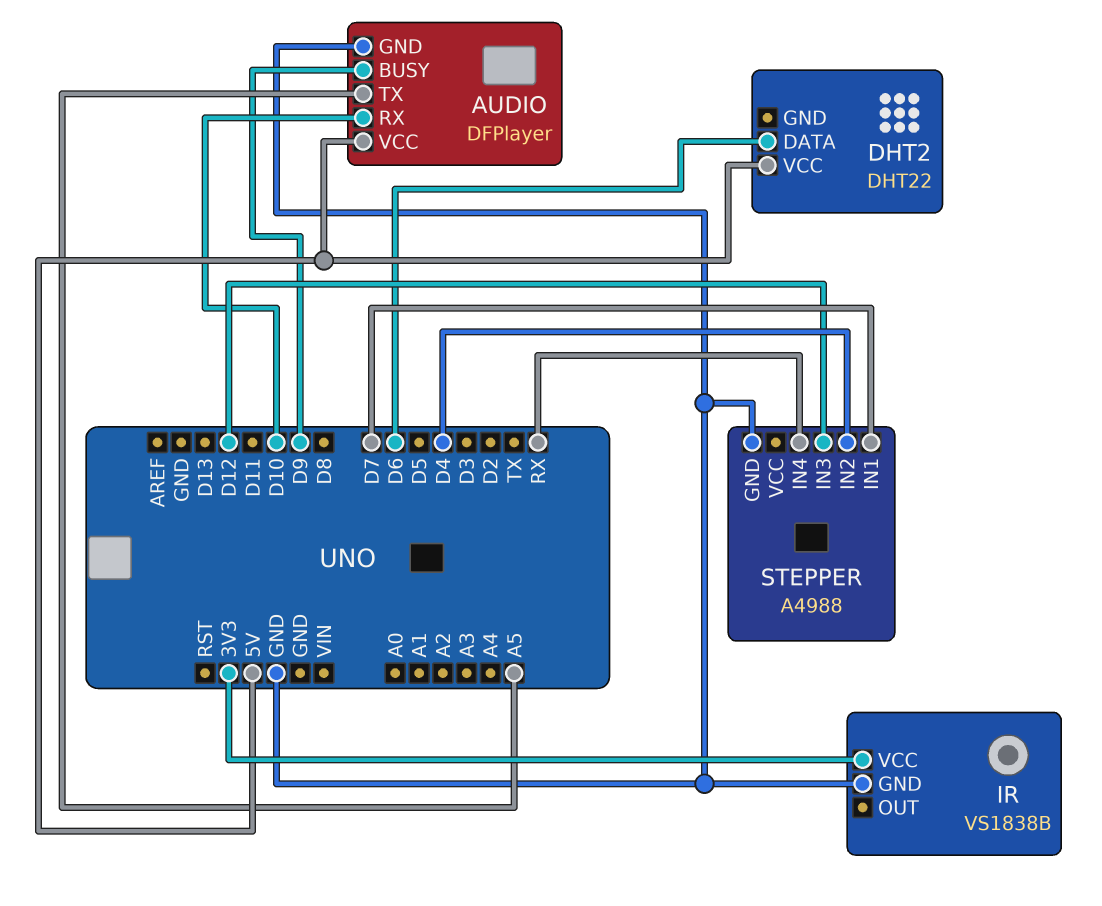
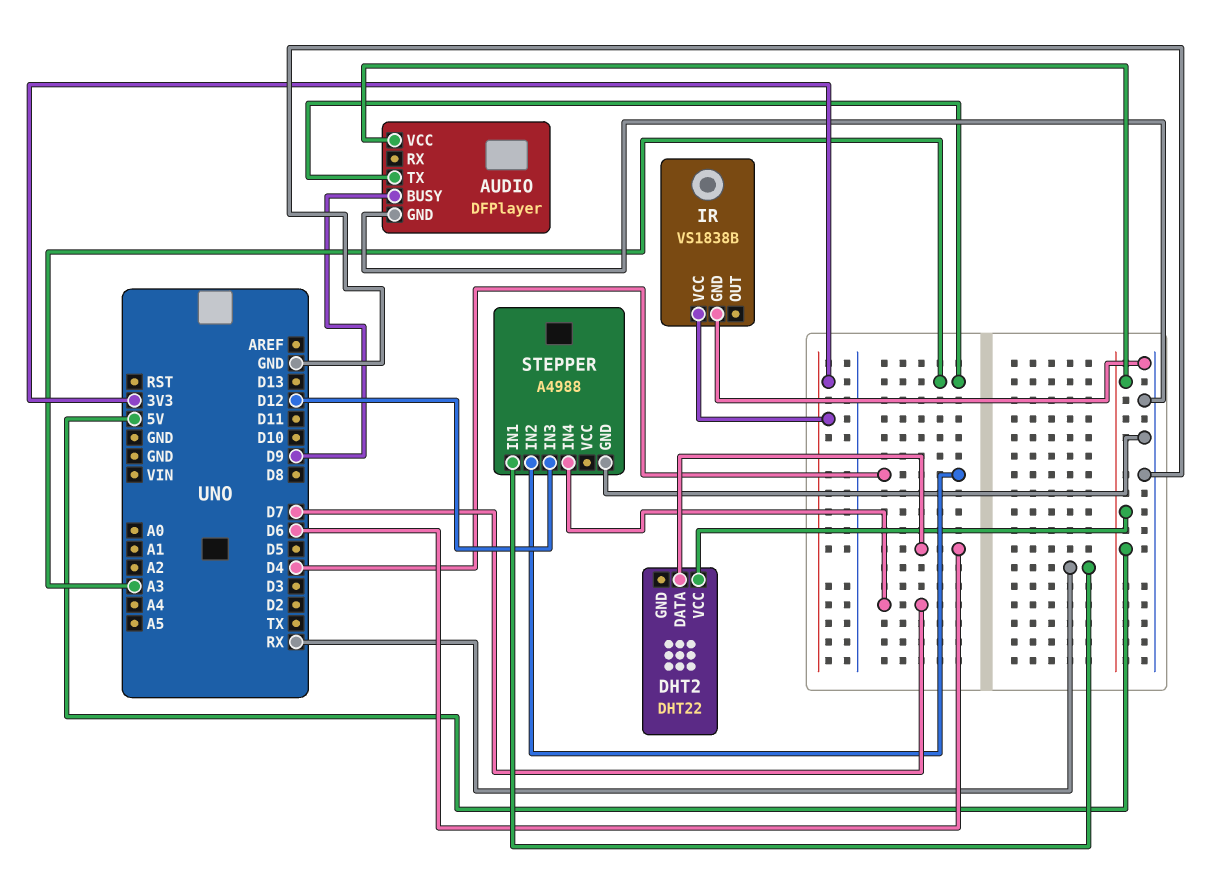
AUDIO pin RX: D10 -> none
AUDIO pin TX: A5 -> A3
STEPPER pin IN1: D7 -> RX
STEPPER pin IN4: RX -> D7

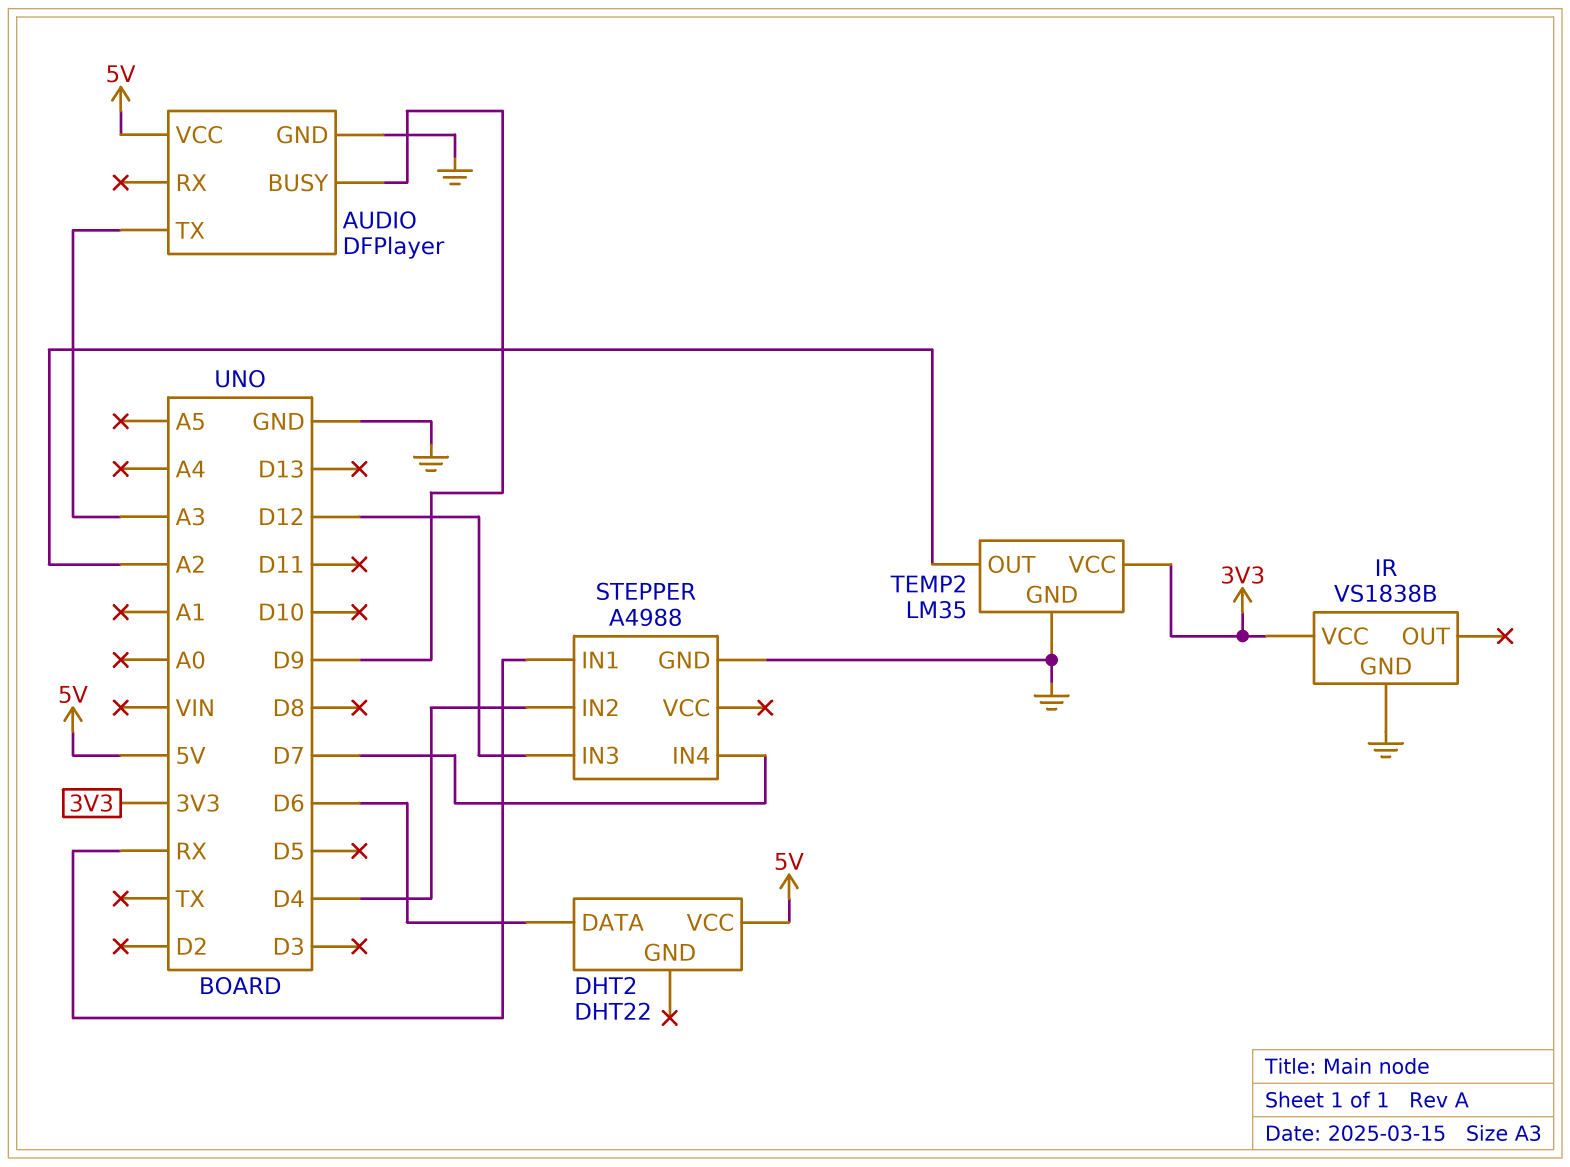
TEMP2: none -> LM35
TEMP2 pin GND: none -> GND
TEMP2 pin OUT: none -> A2
TEMP2 pin VCC: none -> 3V3

